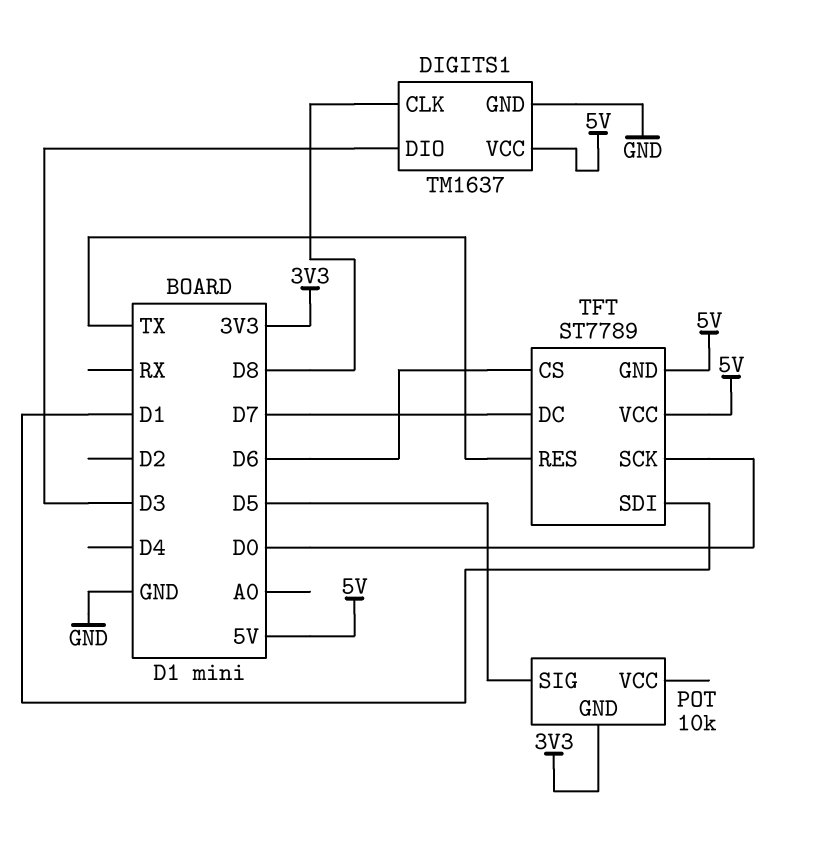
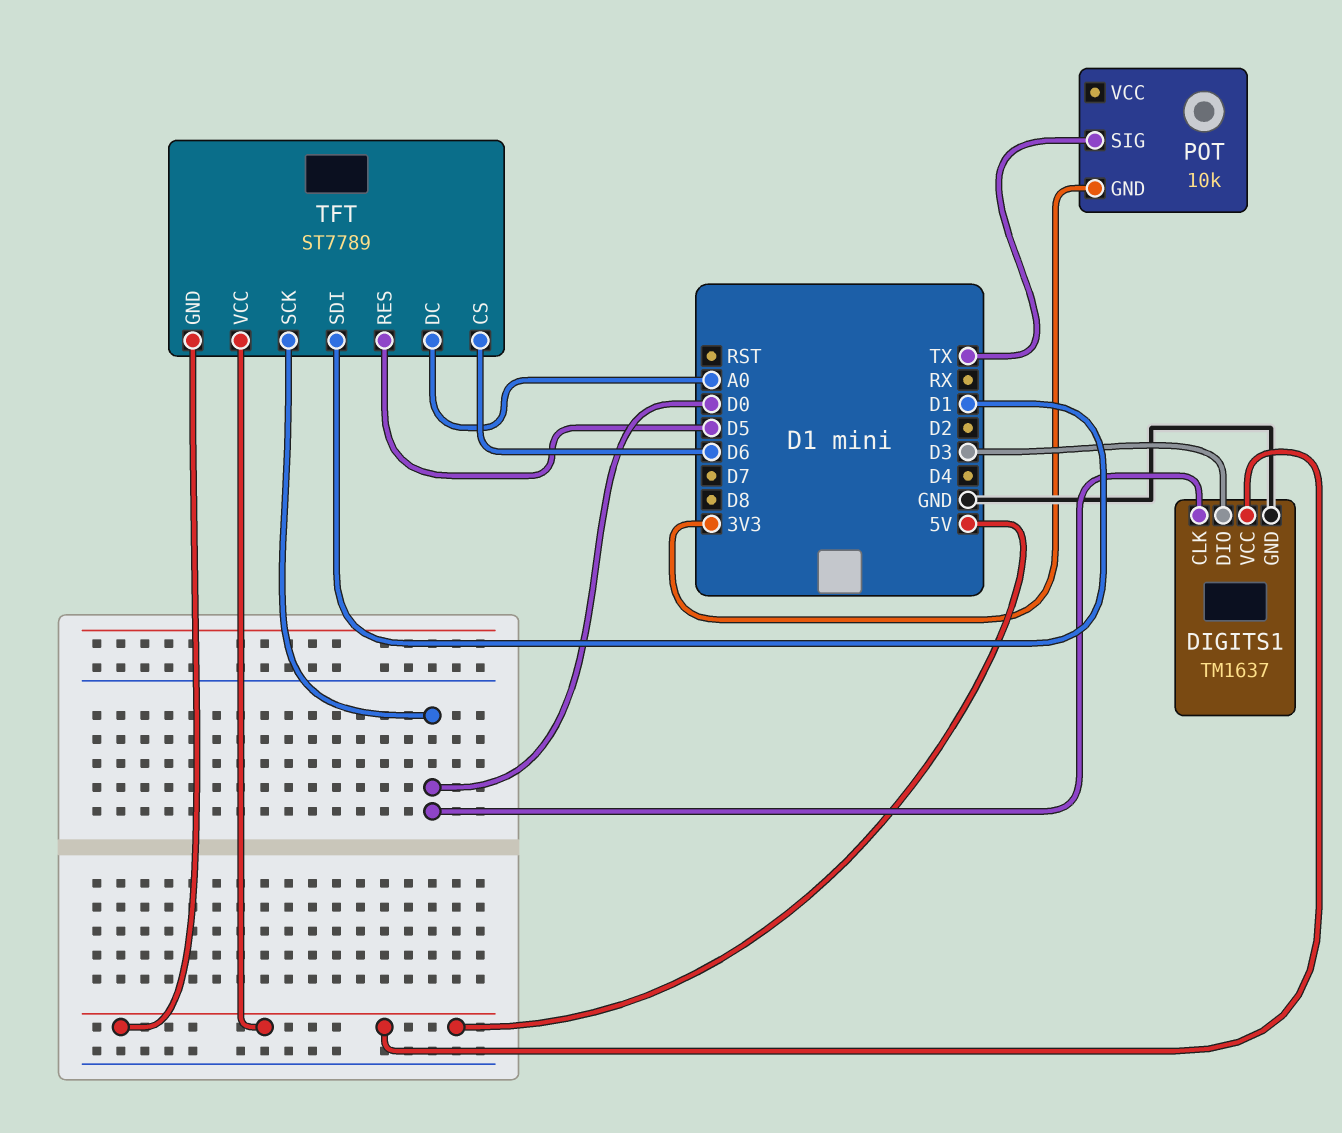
DIGITS1 pin CLK: D8 -> D0
POT pin SIG: D5 -> TX
TFT pin DC: D7 -> A0
TFT pin RES: TX -> D5

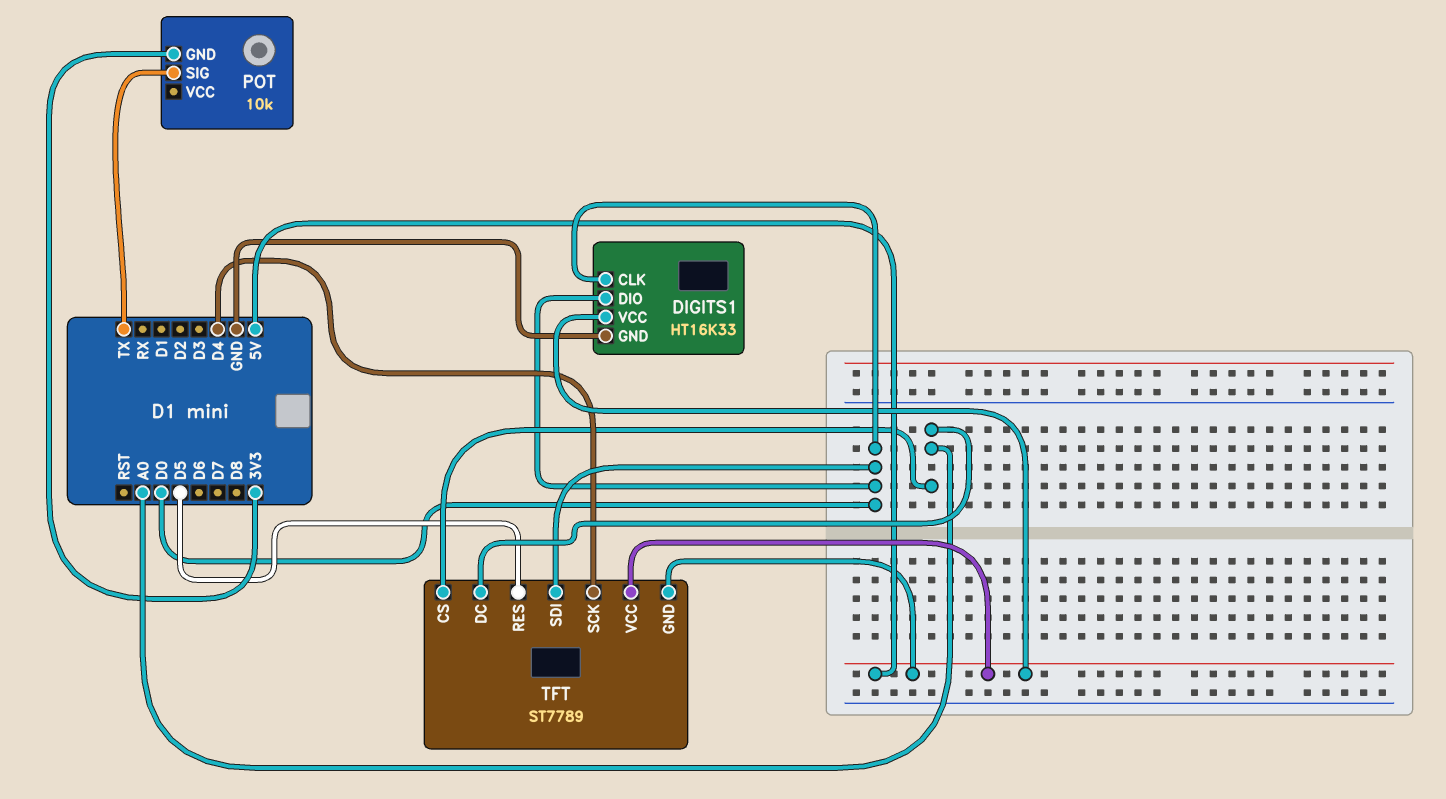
DIGITS1: TM1637 -> HT16K33
DIGITS1 pin DIO: D3 -> D0
TFT pin CS: D6 -> A0
TFT pin SCK: D0 -> D4
TFT pin SDI: D1 -> D0

